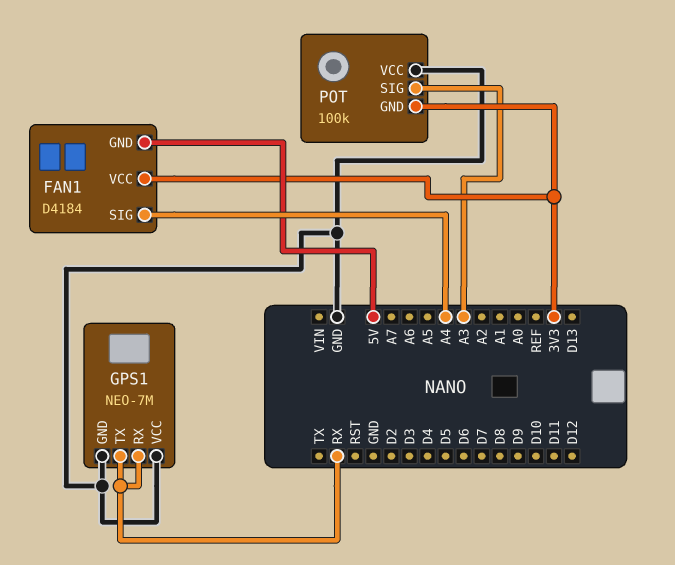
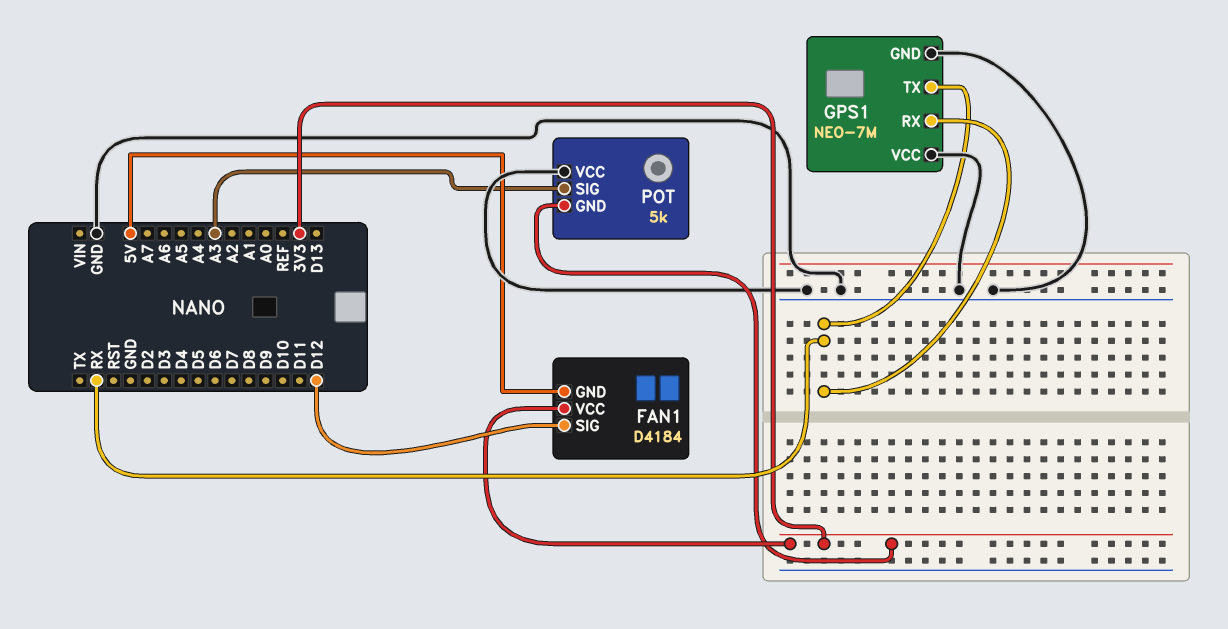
FAN1 pin SIG: A4 -> D12
POT: 100k -> 5k

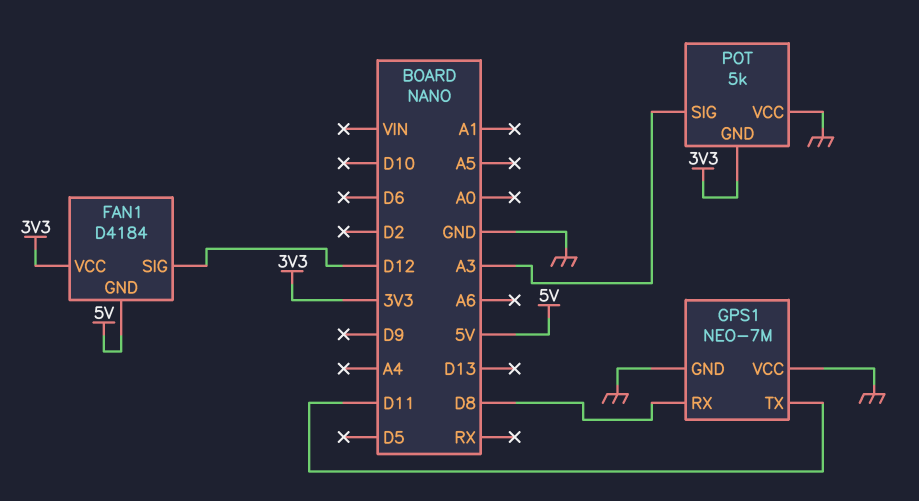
GPS1 pin RX: RX -> D8
GPS1 pin TX: RX -> D11

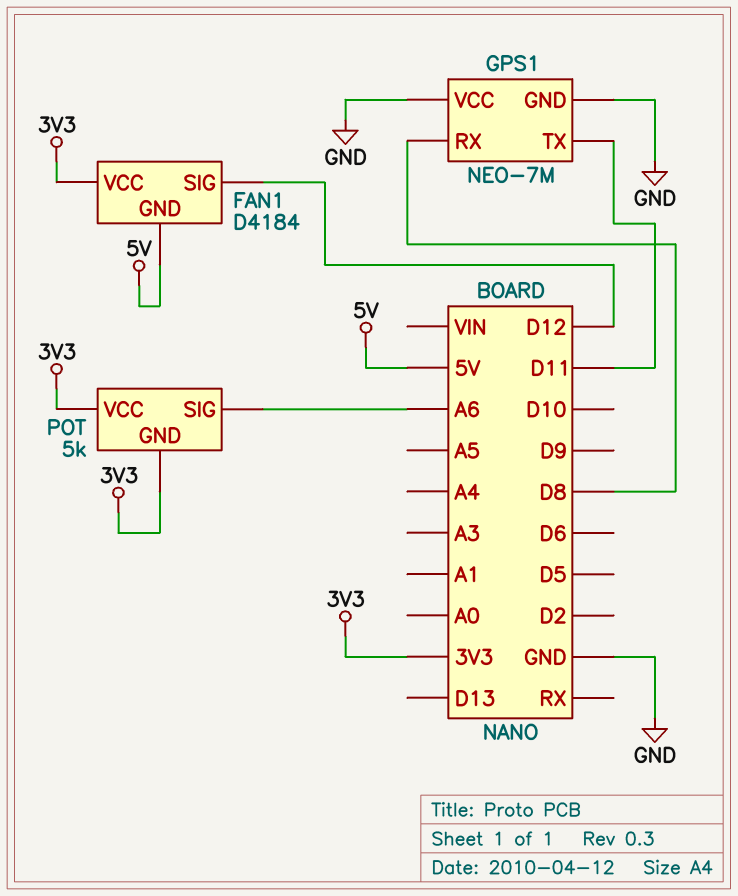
POT pin SIG: A3 -> A6
POT pin VCC: GND -> 3V3

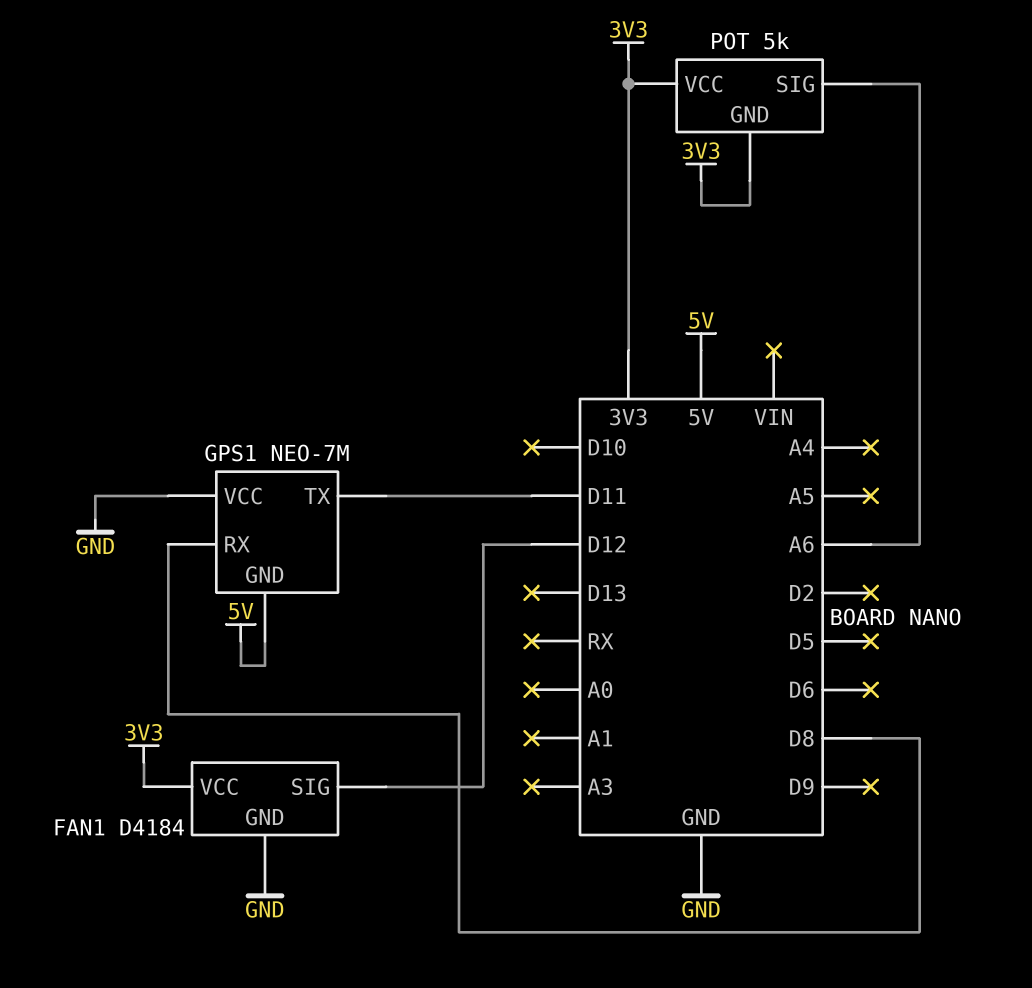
FAN1 pin GND: 5V -> GND
GPS1 pin GND: GND -> 5V

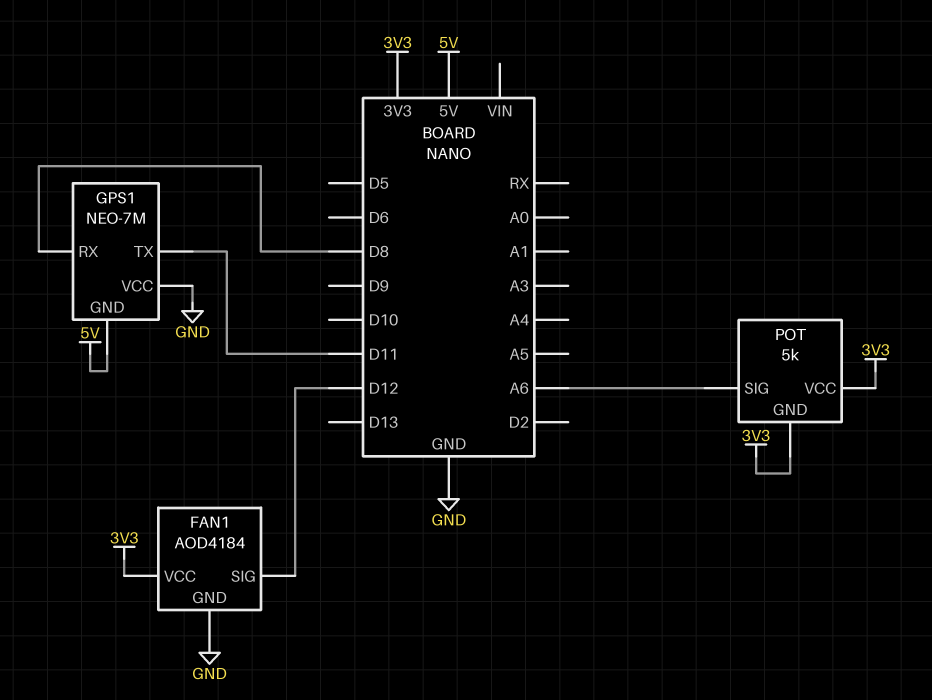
FAN1: D4184 -> AOD4184

